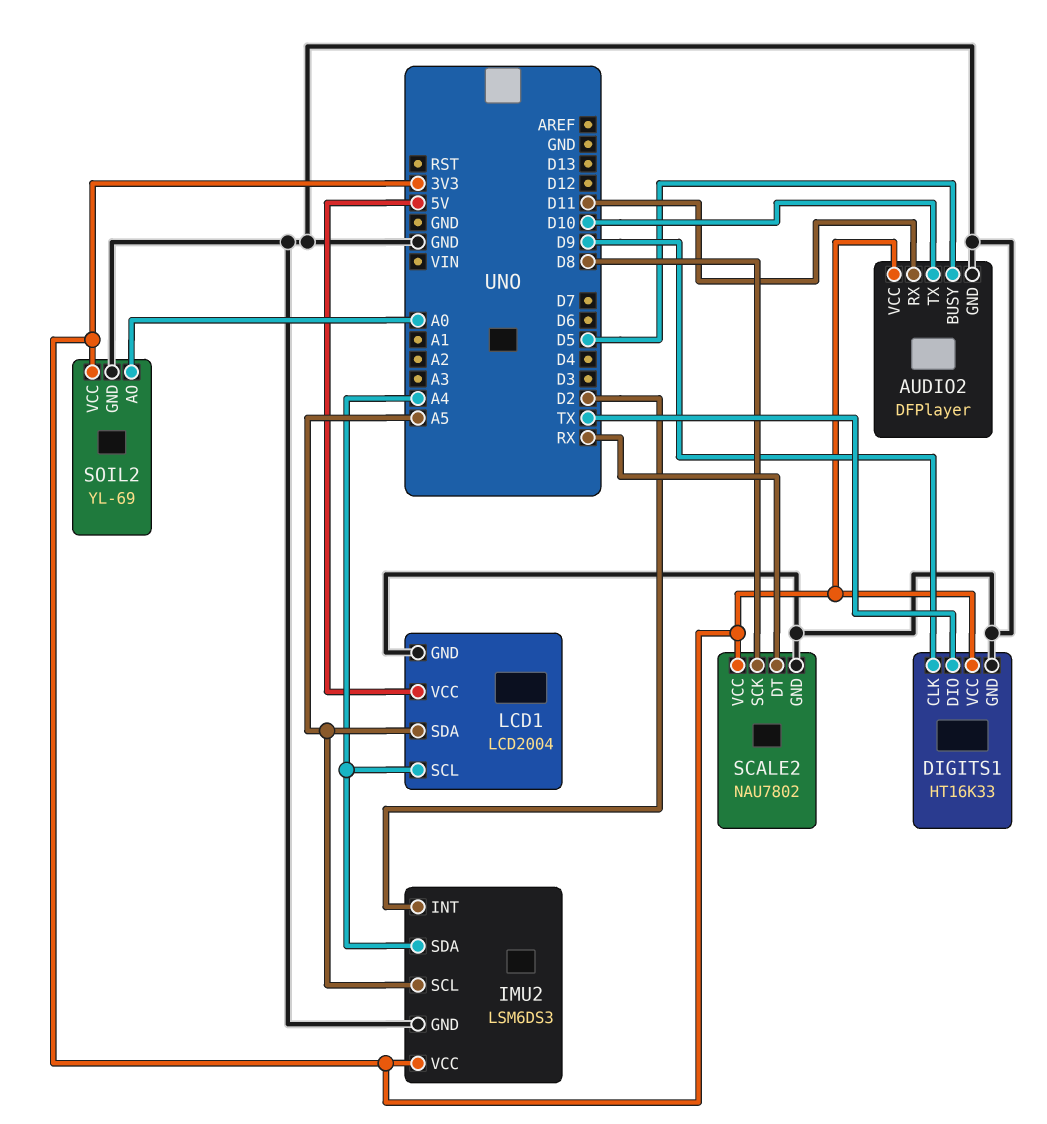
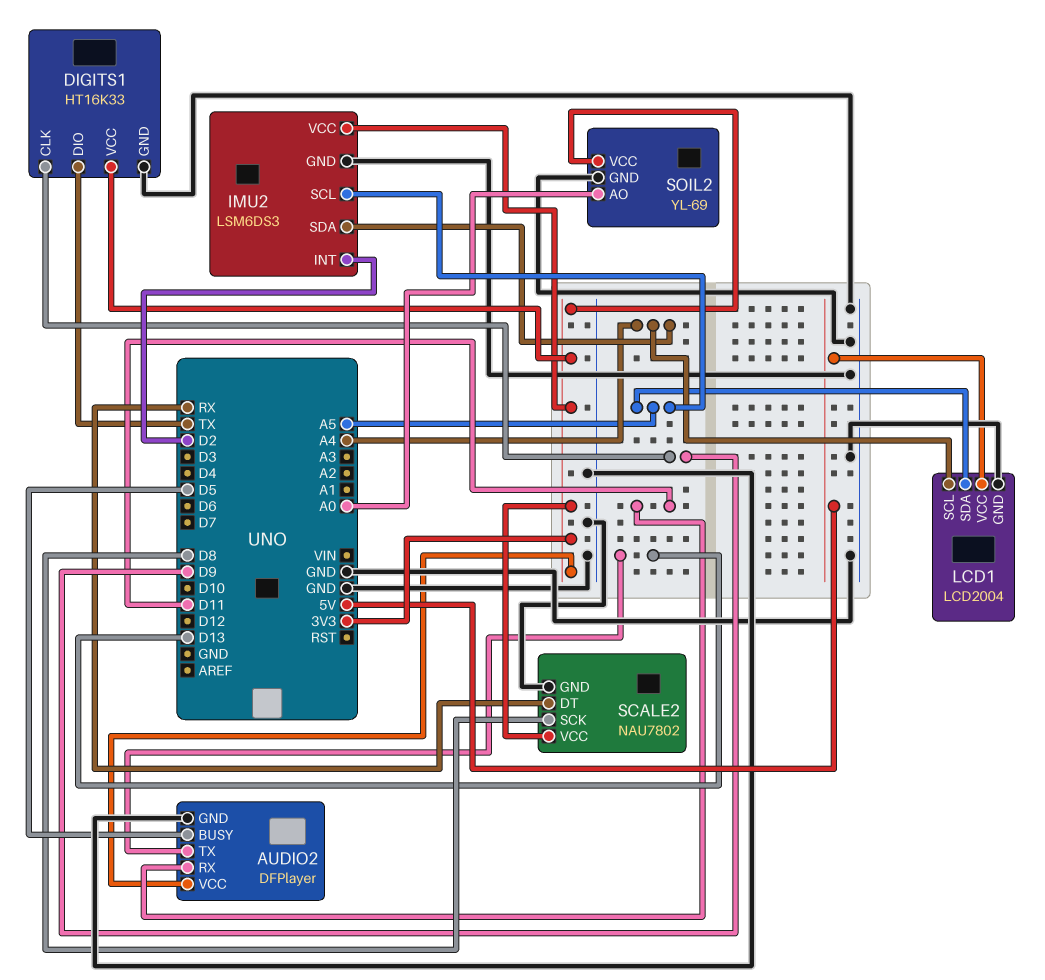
AUDIO2 pin TX: D10 -> D13

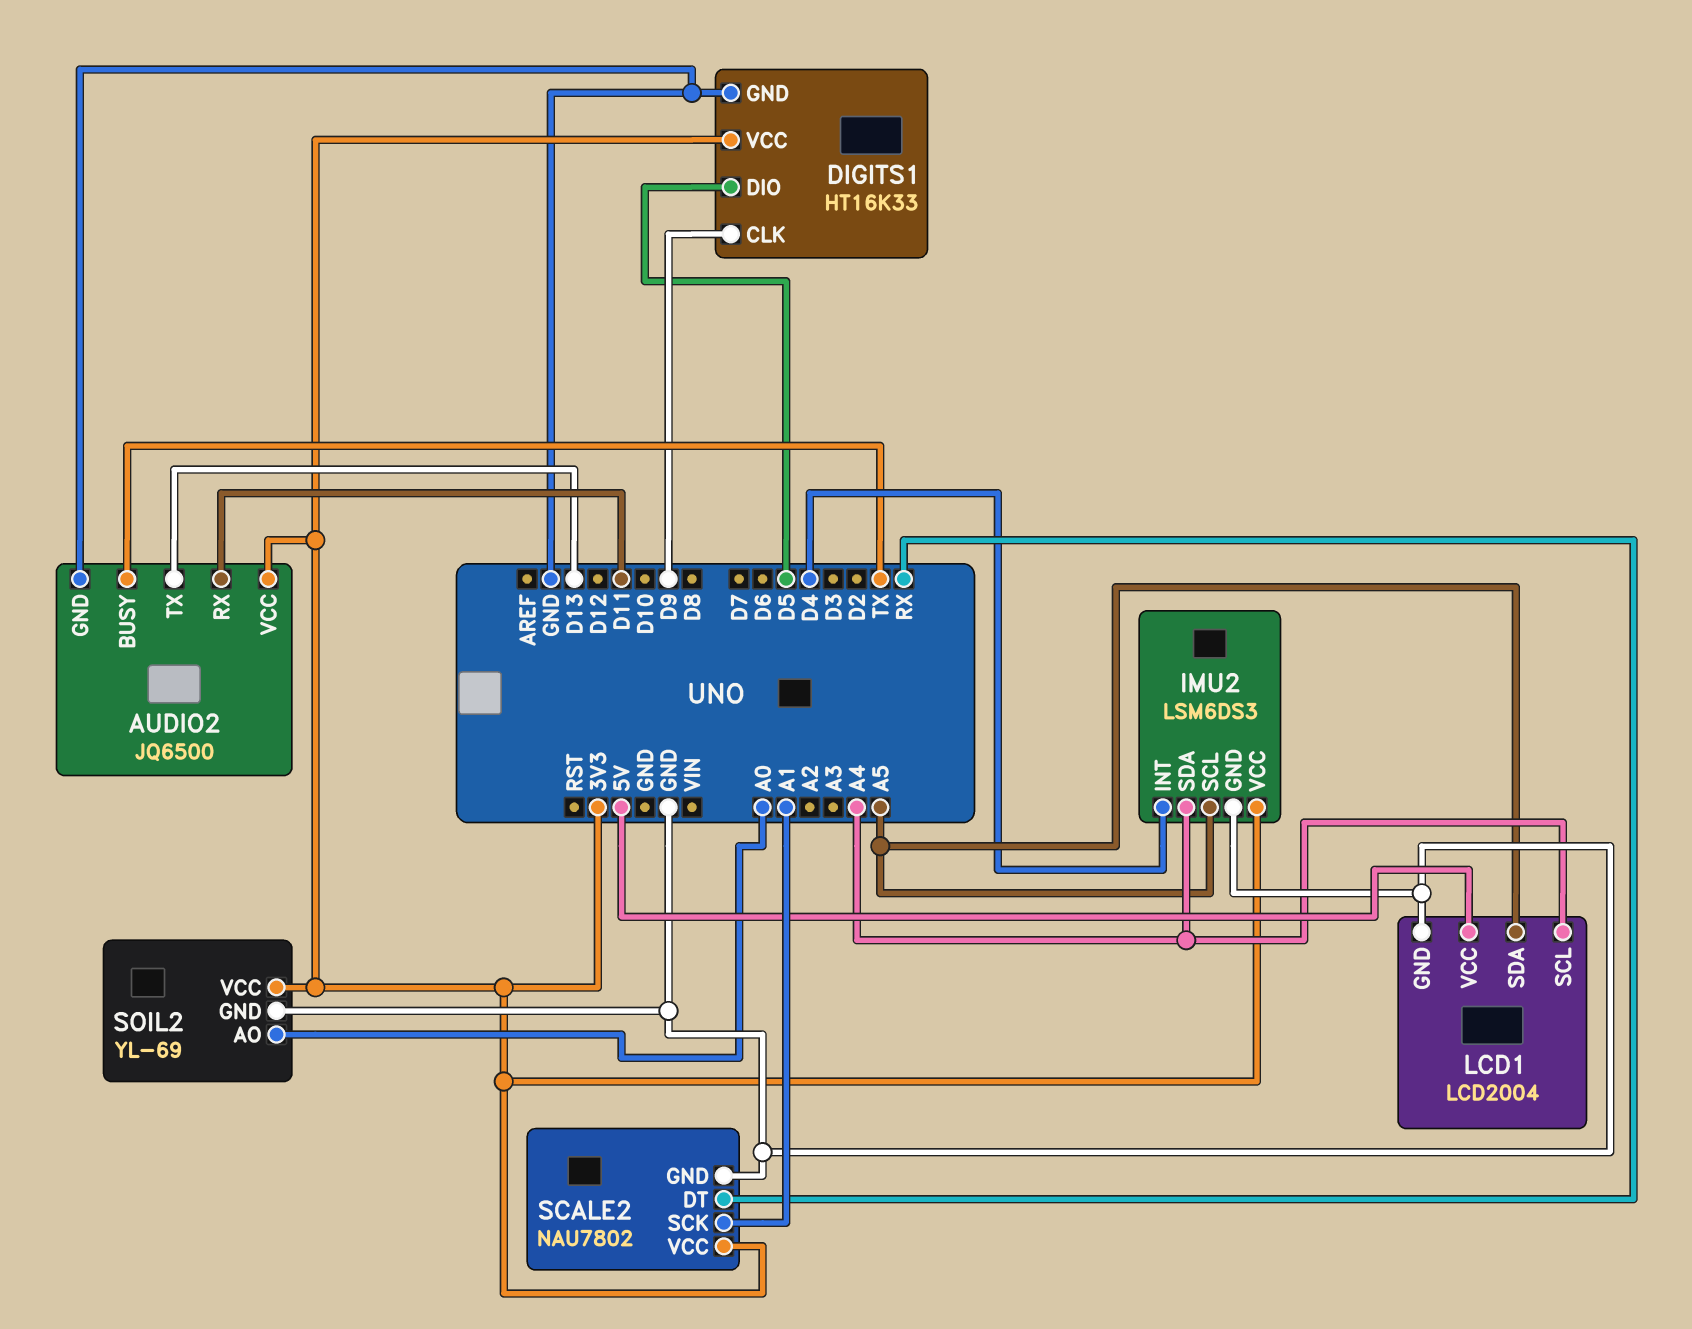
AUDIO2: DFPlayer -> JQ6500
AUDIO2 pin BUSY: D5 -> TX
DIGITS1 pin DIO: TX -> D5
IMU2 pin INT: D2 -> D4
SCALE2 pin SCK: D8 -> A1

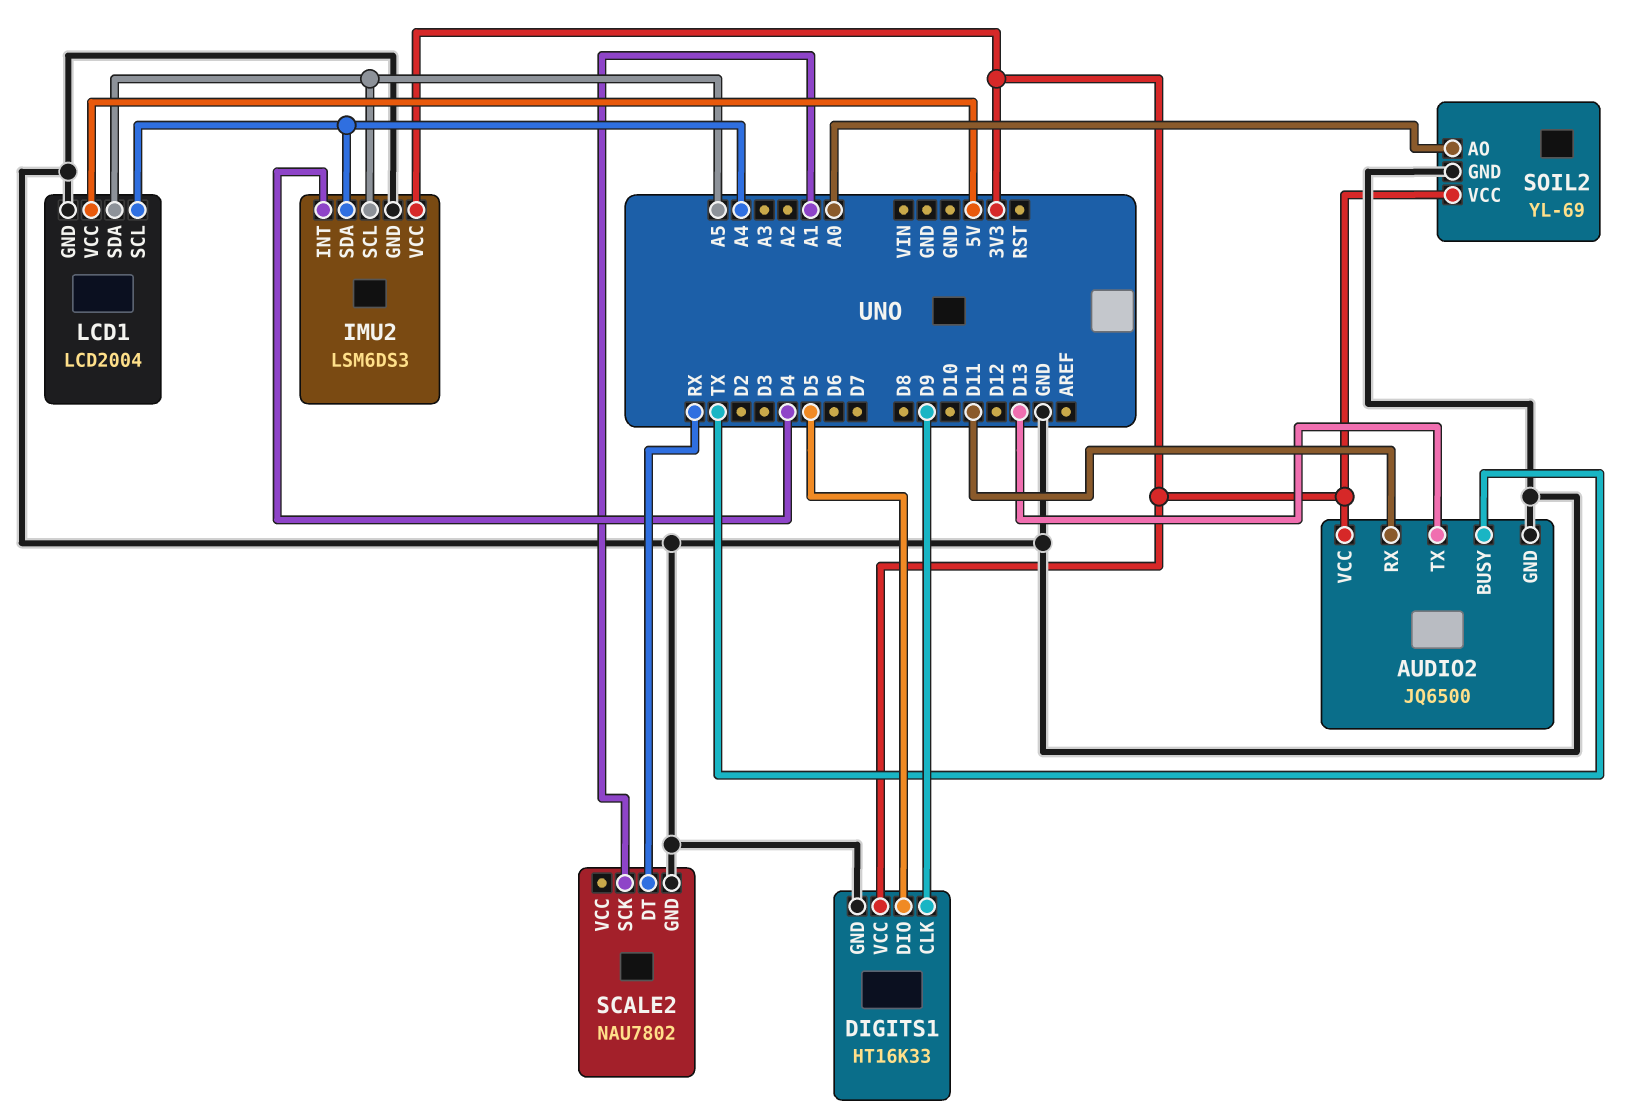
SCALE2 pin VCC: 3V3 -> none

